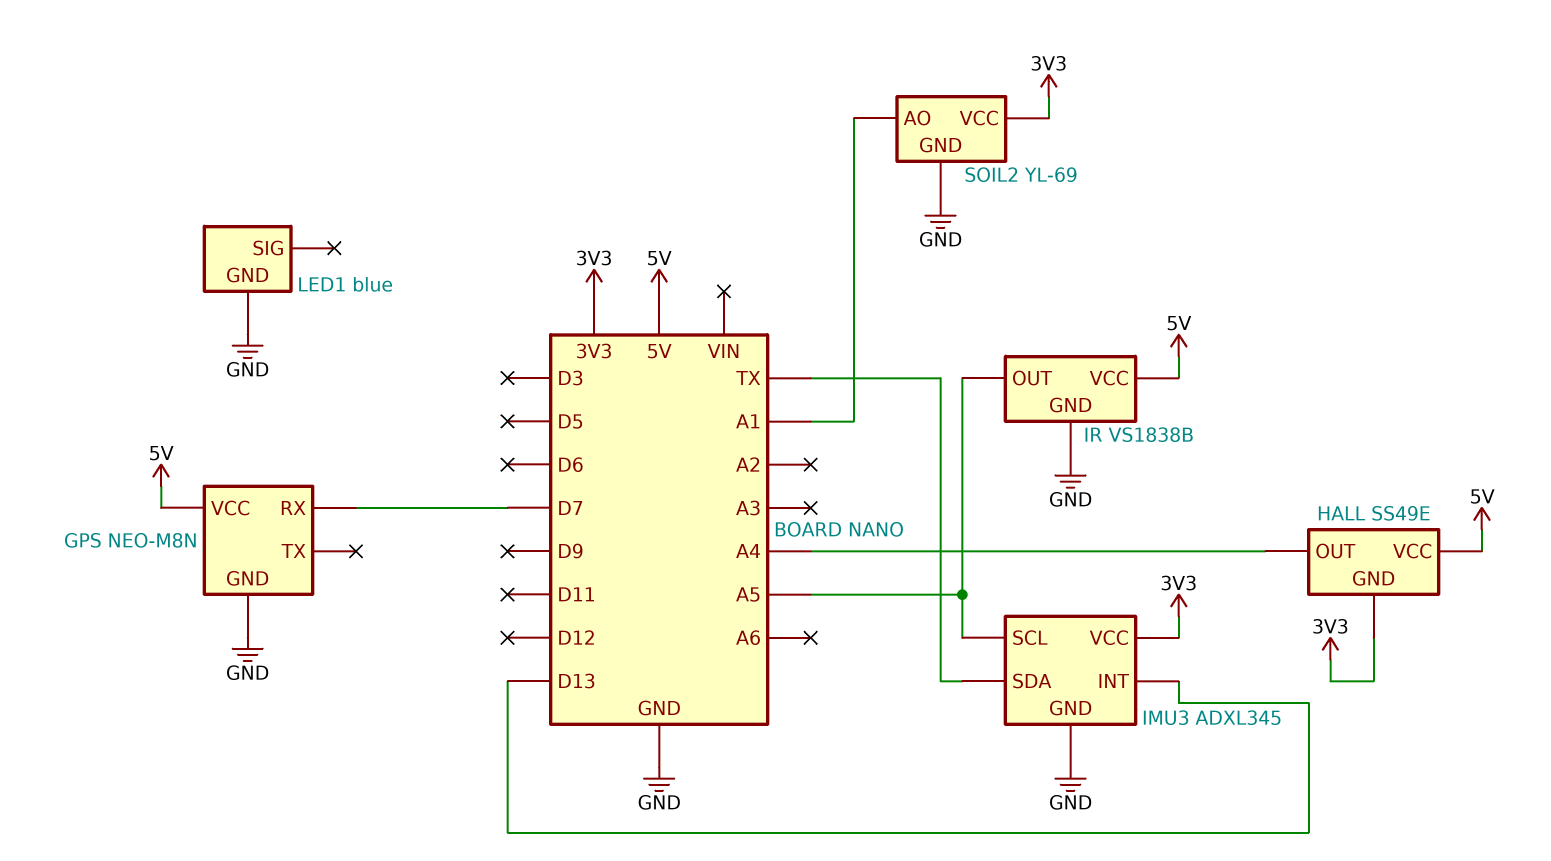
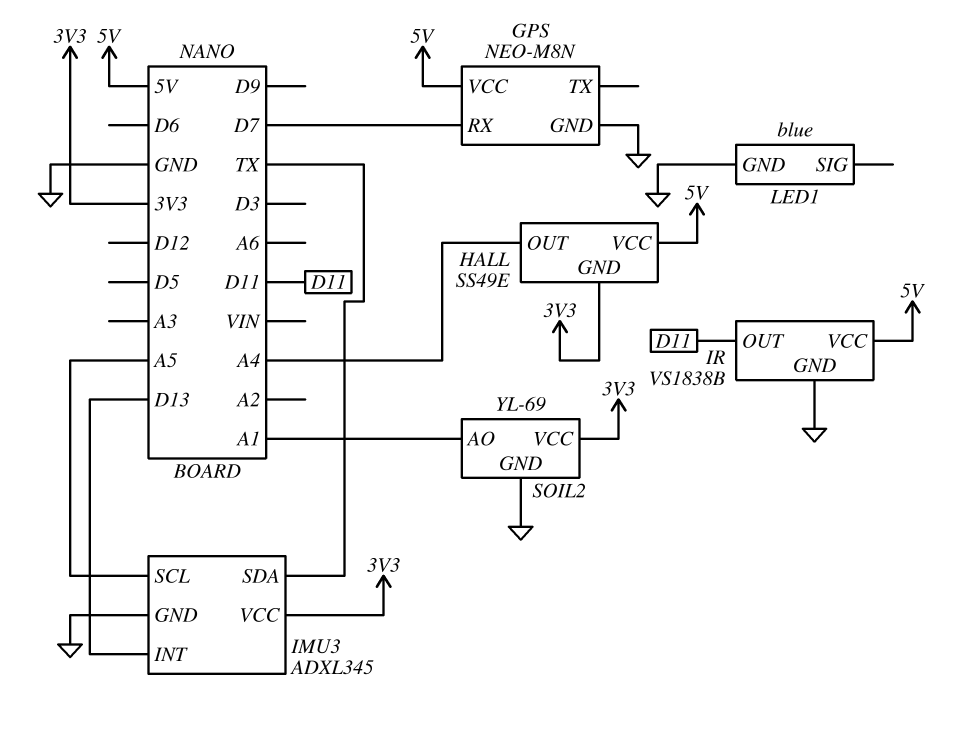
IR pin OUT: A5 -> D11

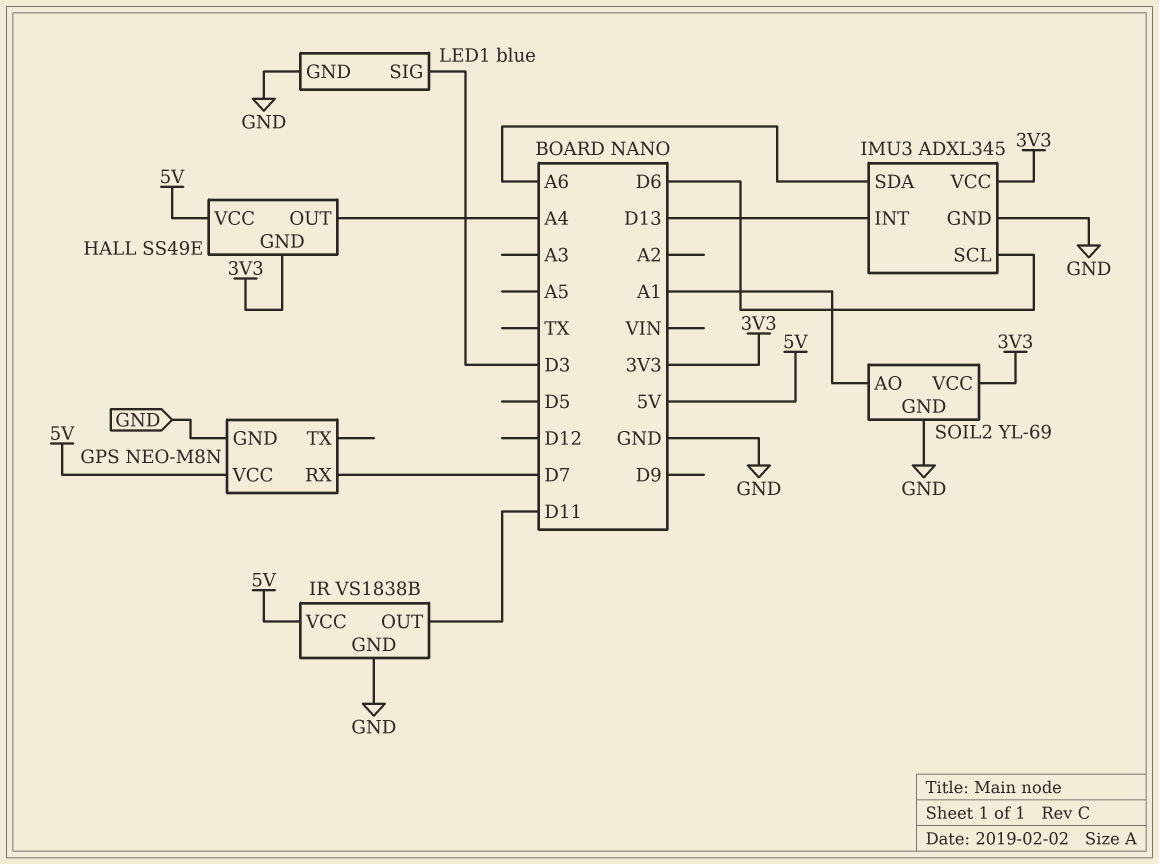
IMU3 pin SCL: A5 -> D6
IMU3 pin SDA: TX -> A6
LED1 pin SIG: none -> D3

